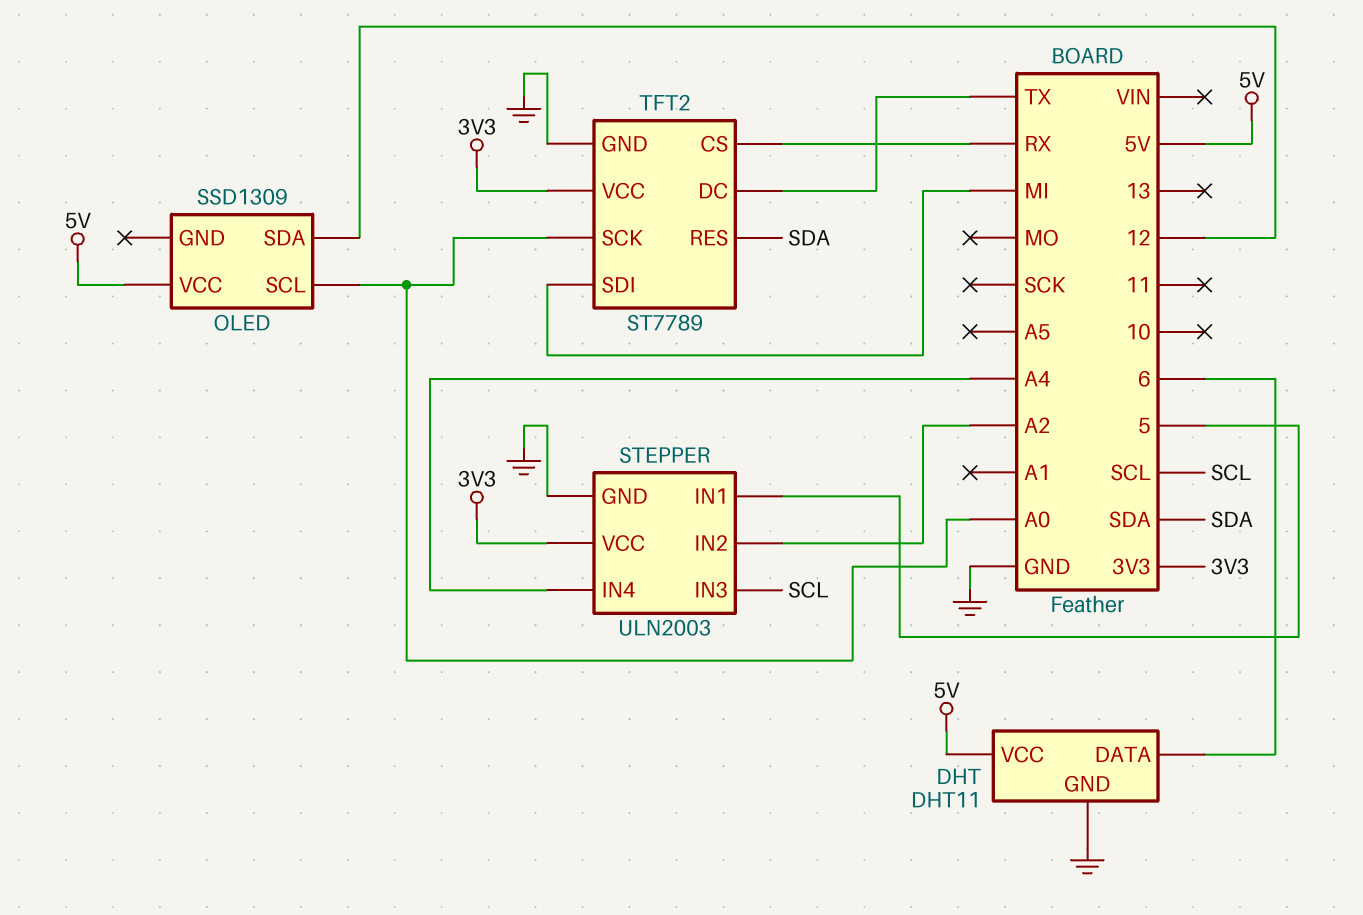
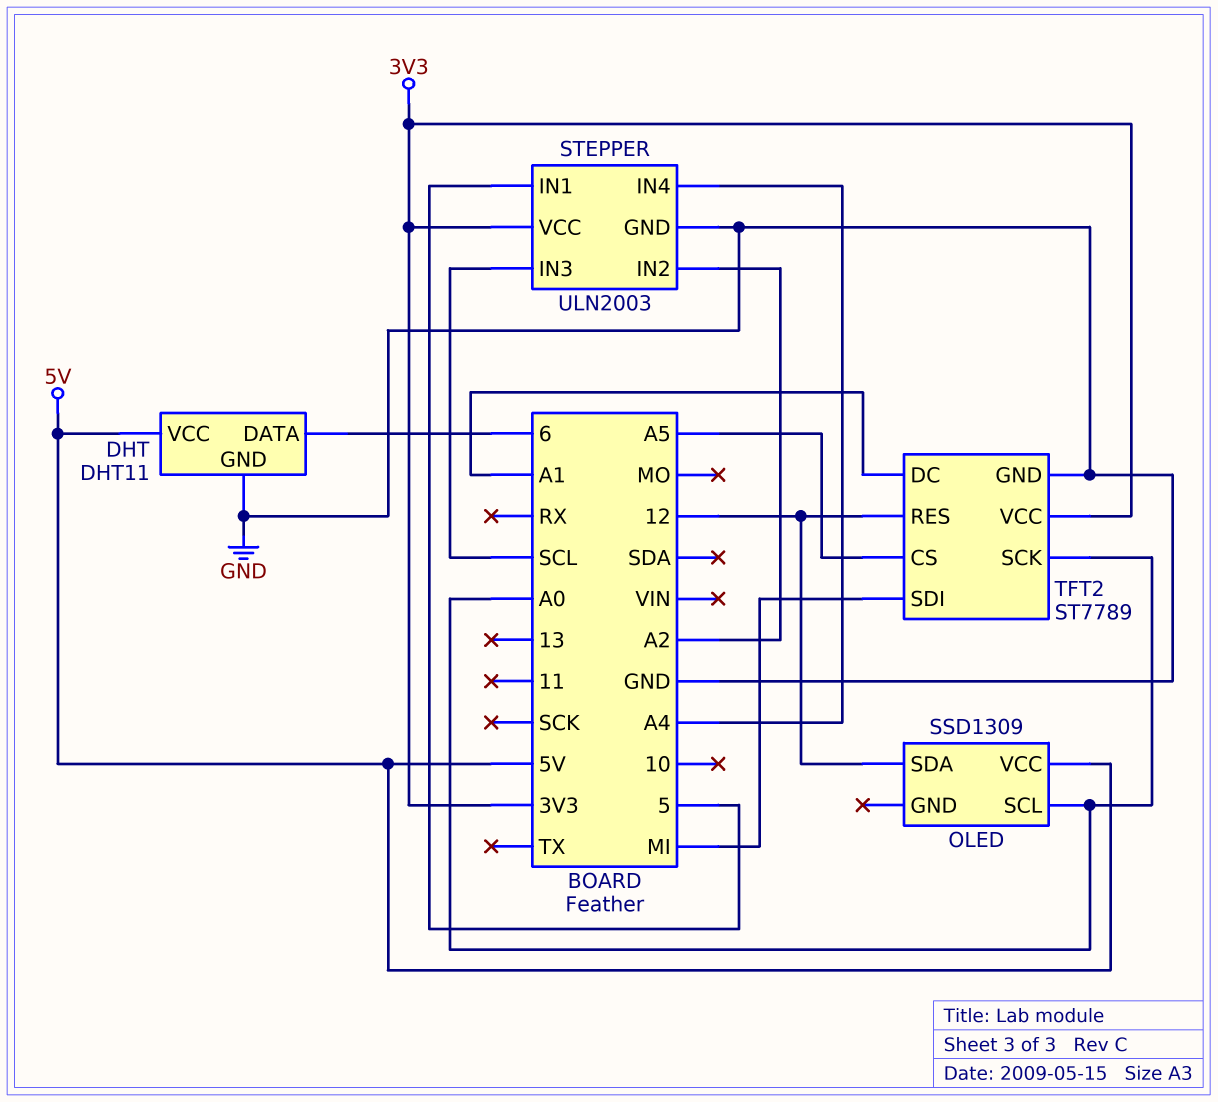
TFT2 pin CS: RX -> A5
TFT2 pin DC: TX -> A1
TFT2 pin RES: SDA -> 12

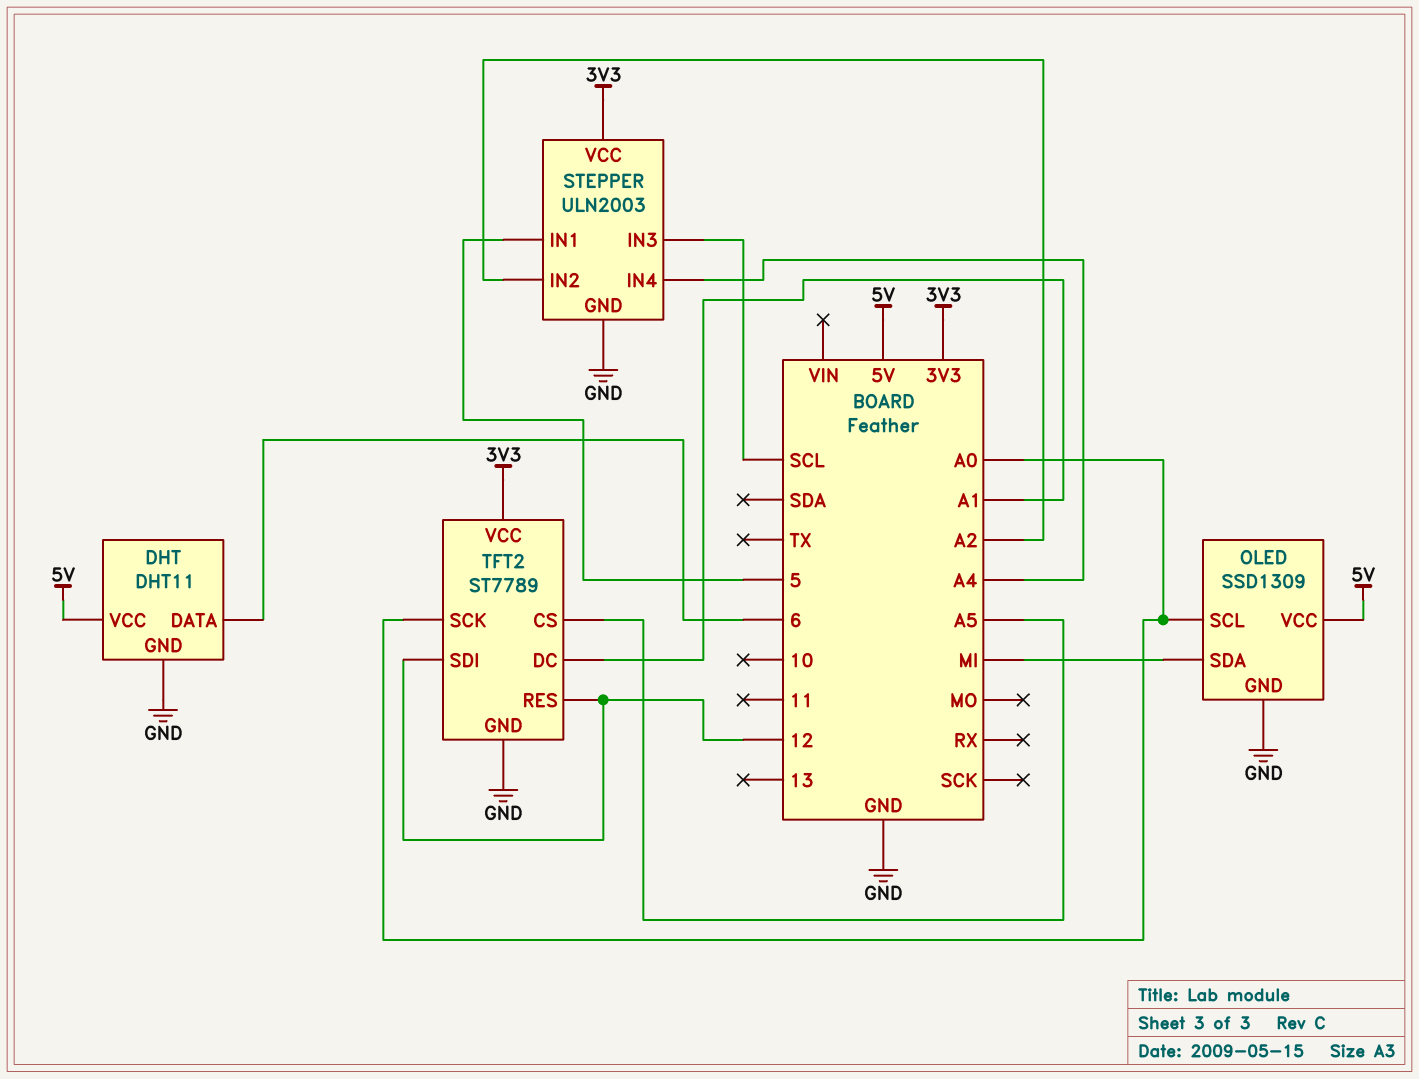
OLED pin GND: none -> GND
OLED pin SDA: 12 -> MI
TFT2 pin SDI: MI -> 12

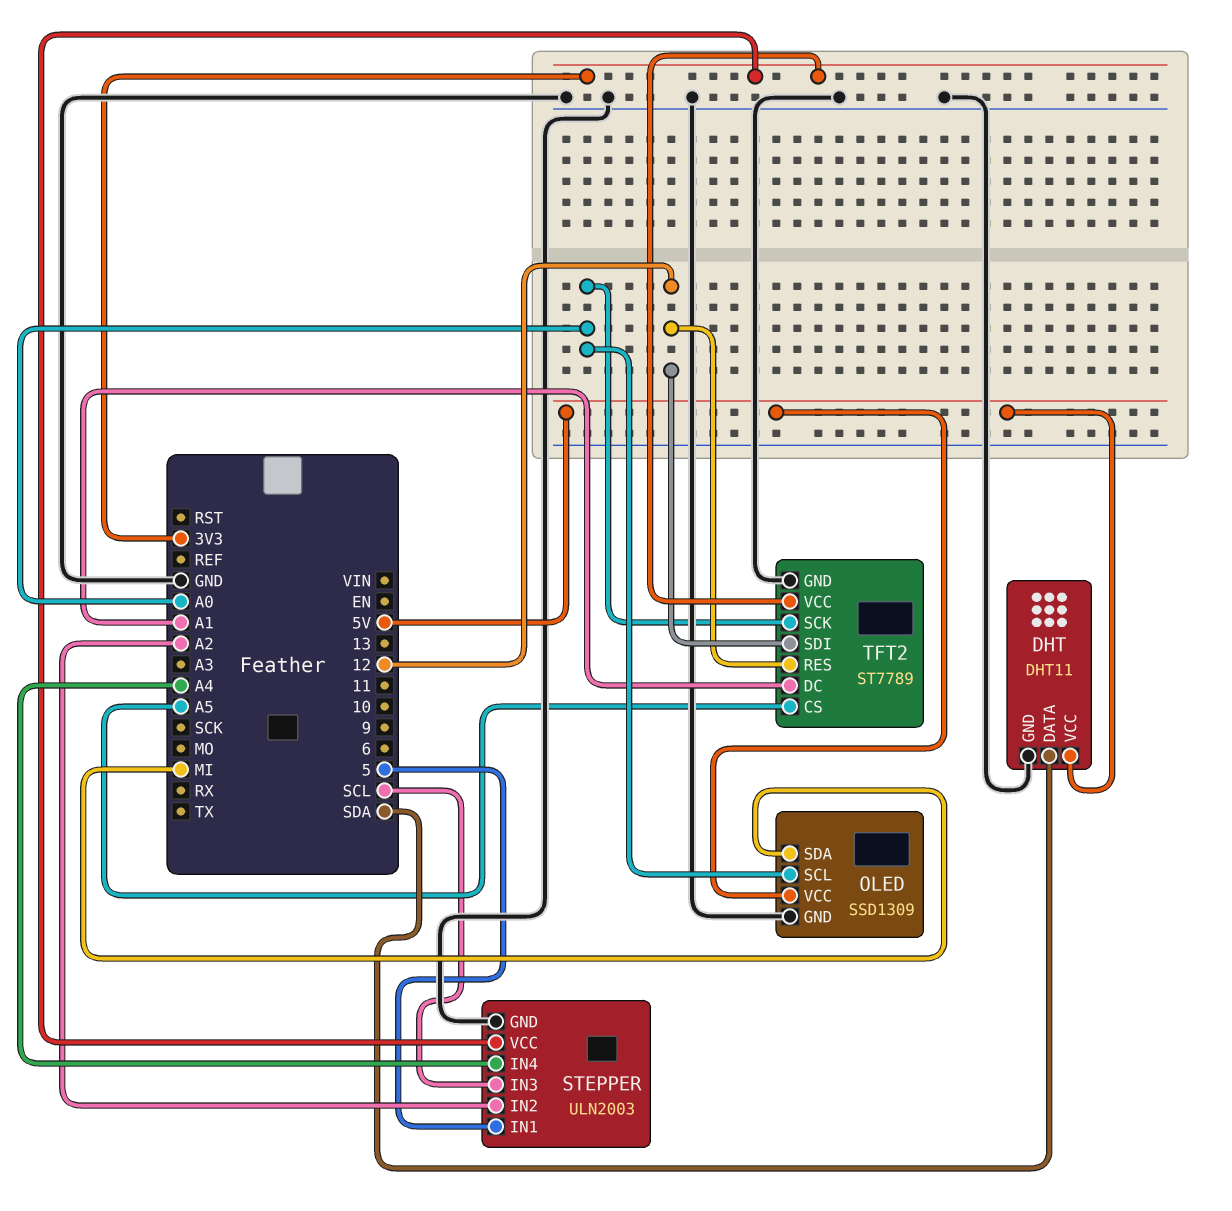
DHT pin DATA: 6 -> SDA

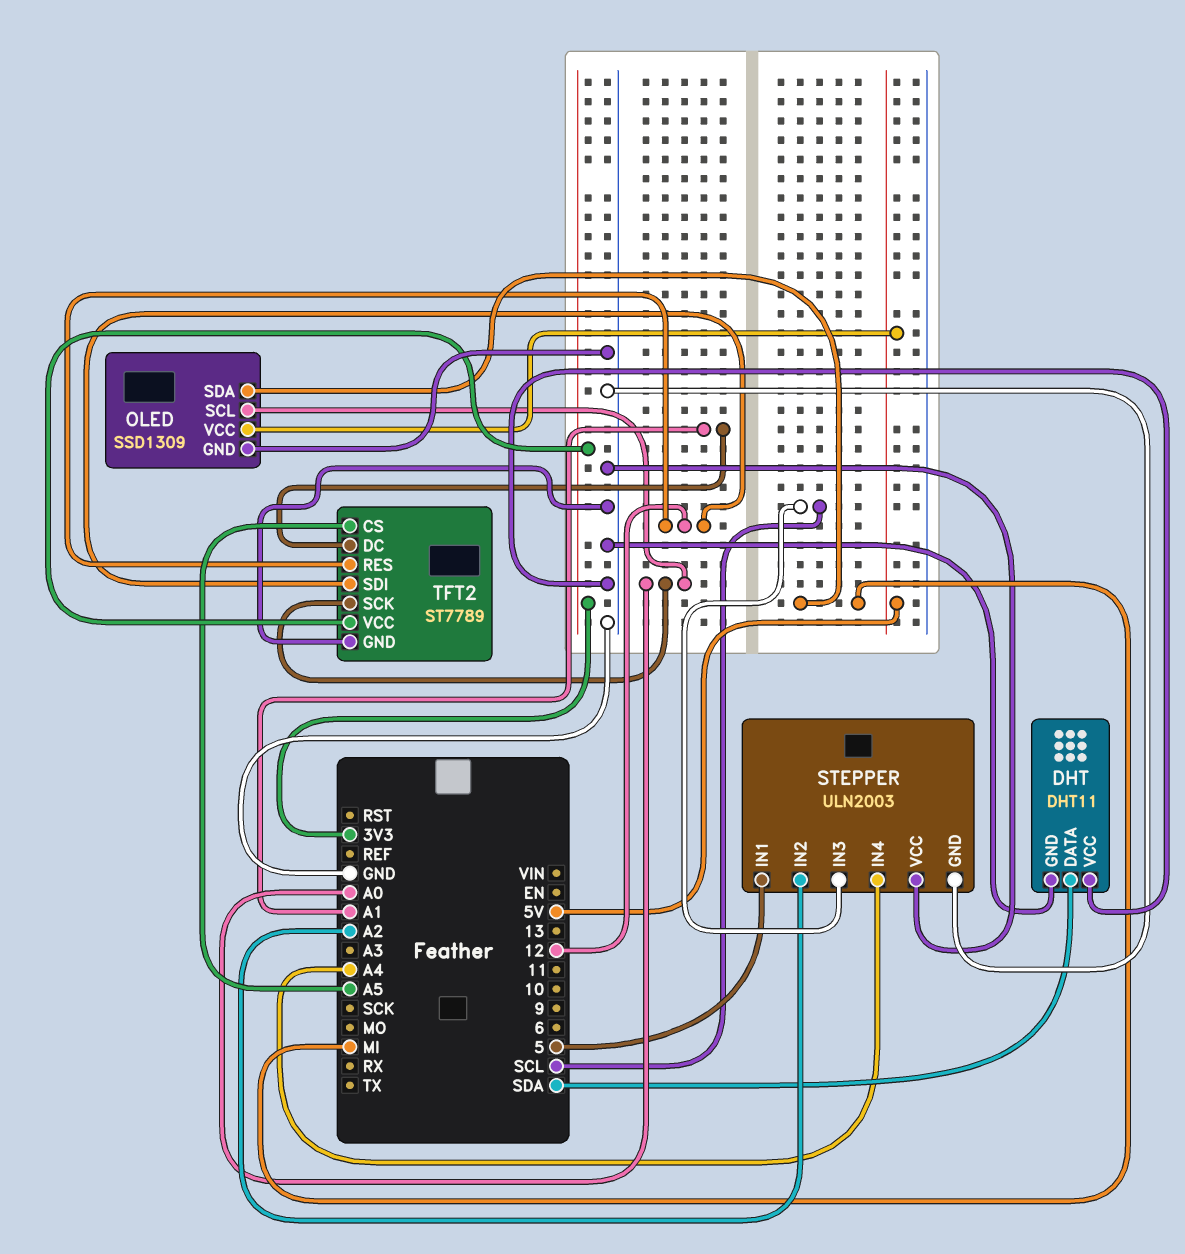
DHT pin VCC: 5V -> GND
STEPPER pin VCC: 3V3 -> GND

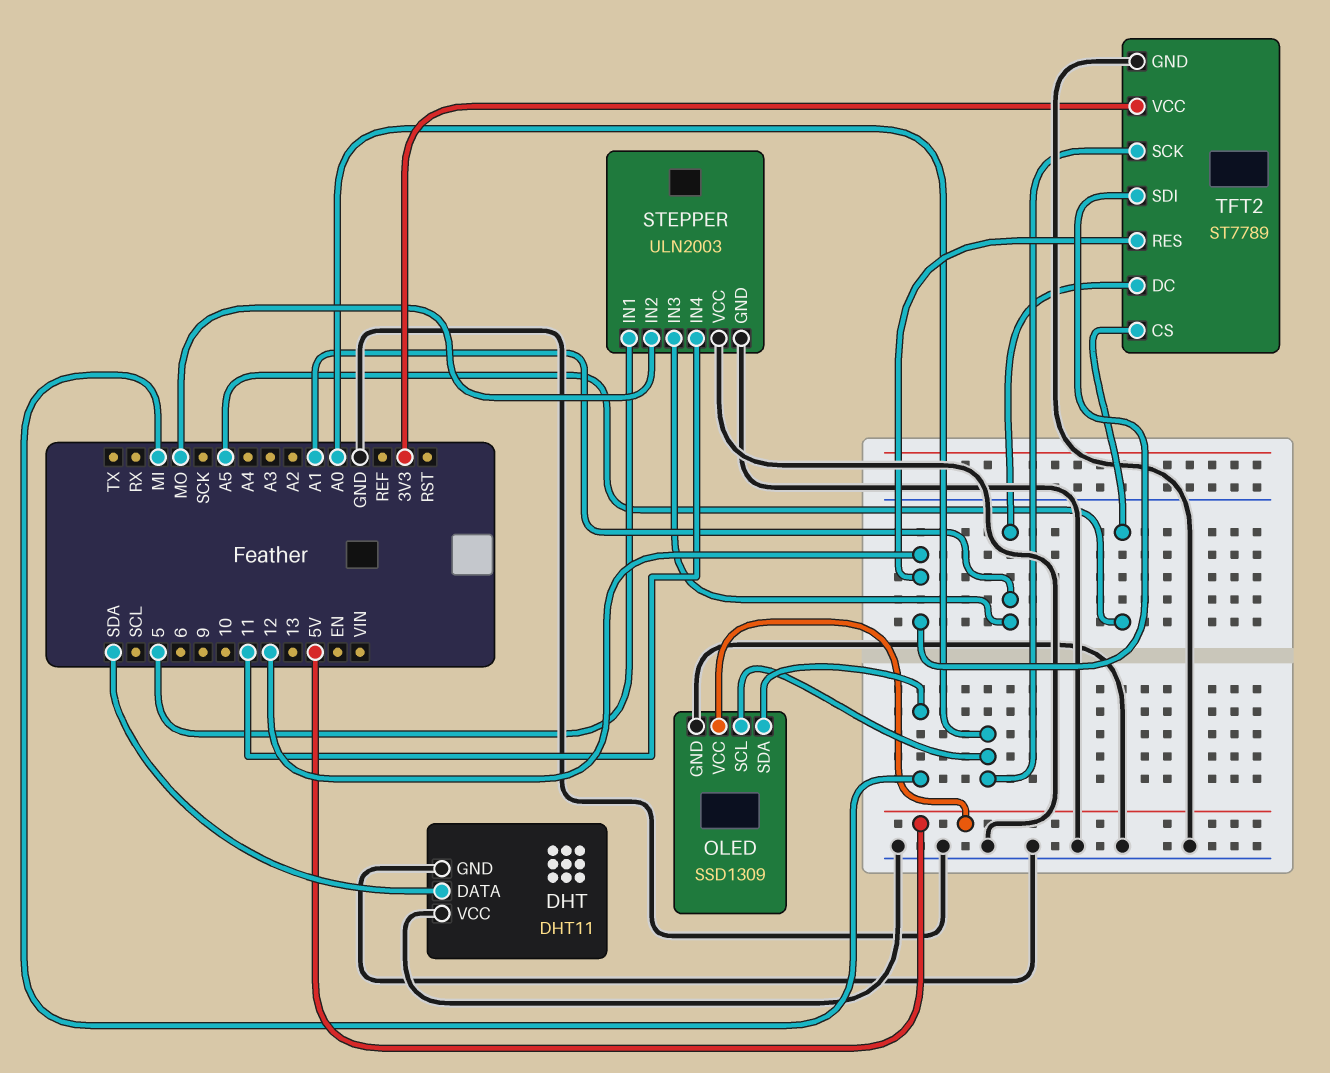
STEPPER pin IN2: A2 -> MO
STEPPER pin IN3: SCL -> A1
STEPPER pin IN4: A4 -> 11

